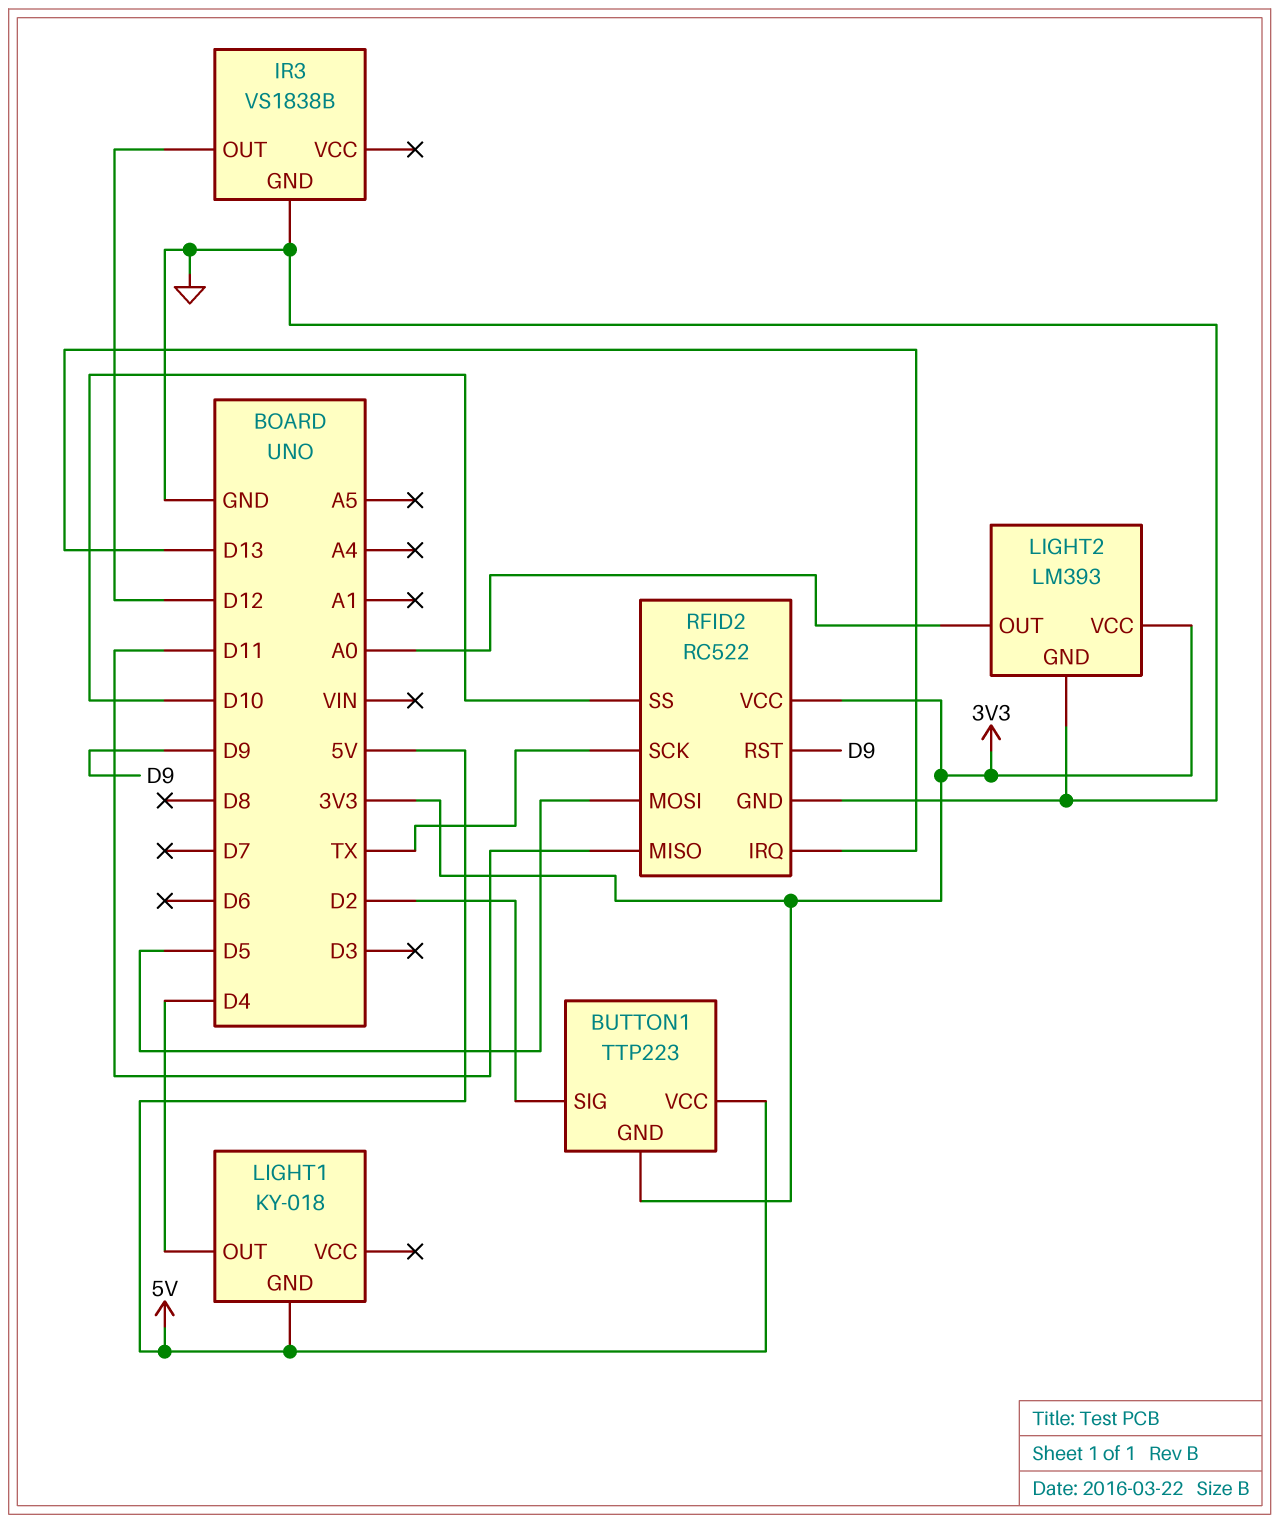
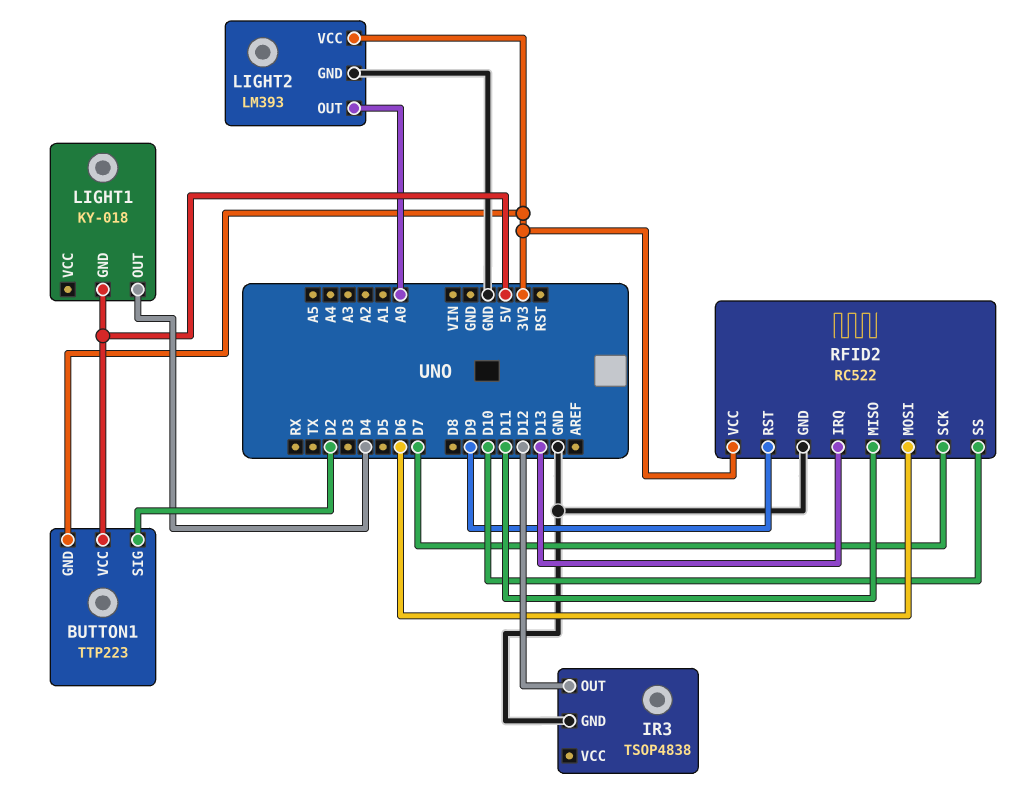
IR3: VS1838B -> TSOP4838
RFID2 pin MOSI: D5 -> D6
RFID2 pin SCK: TX -> D7

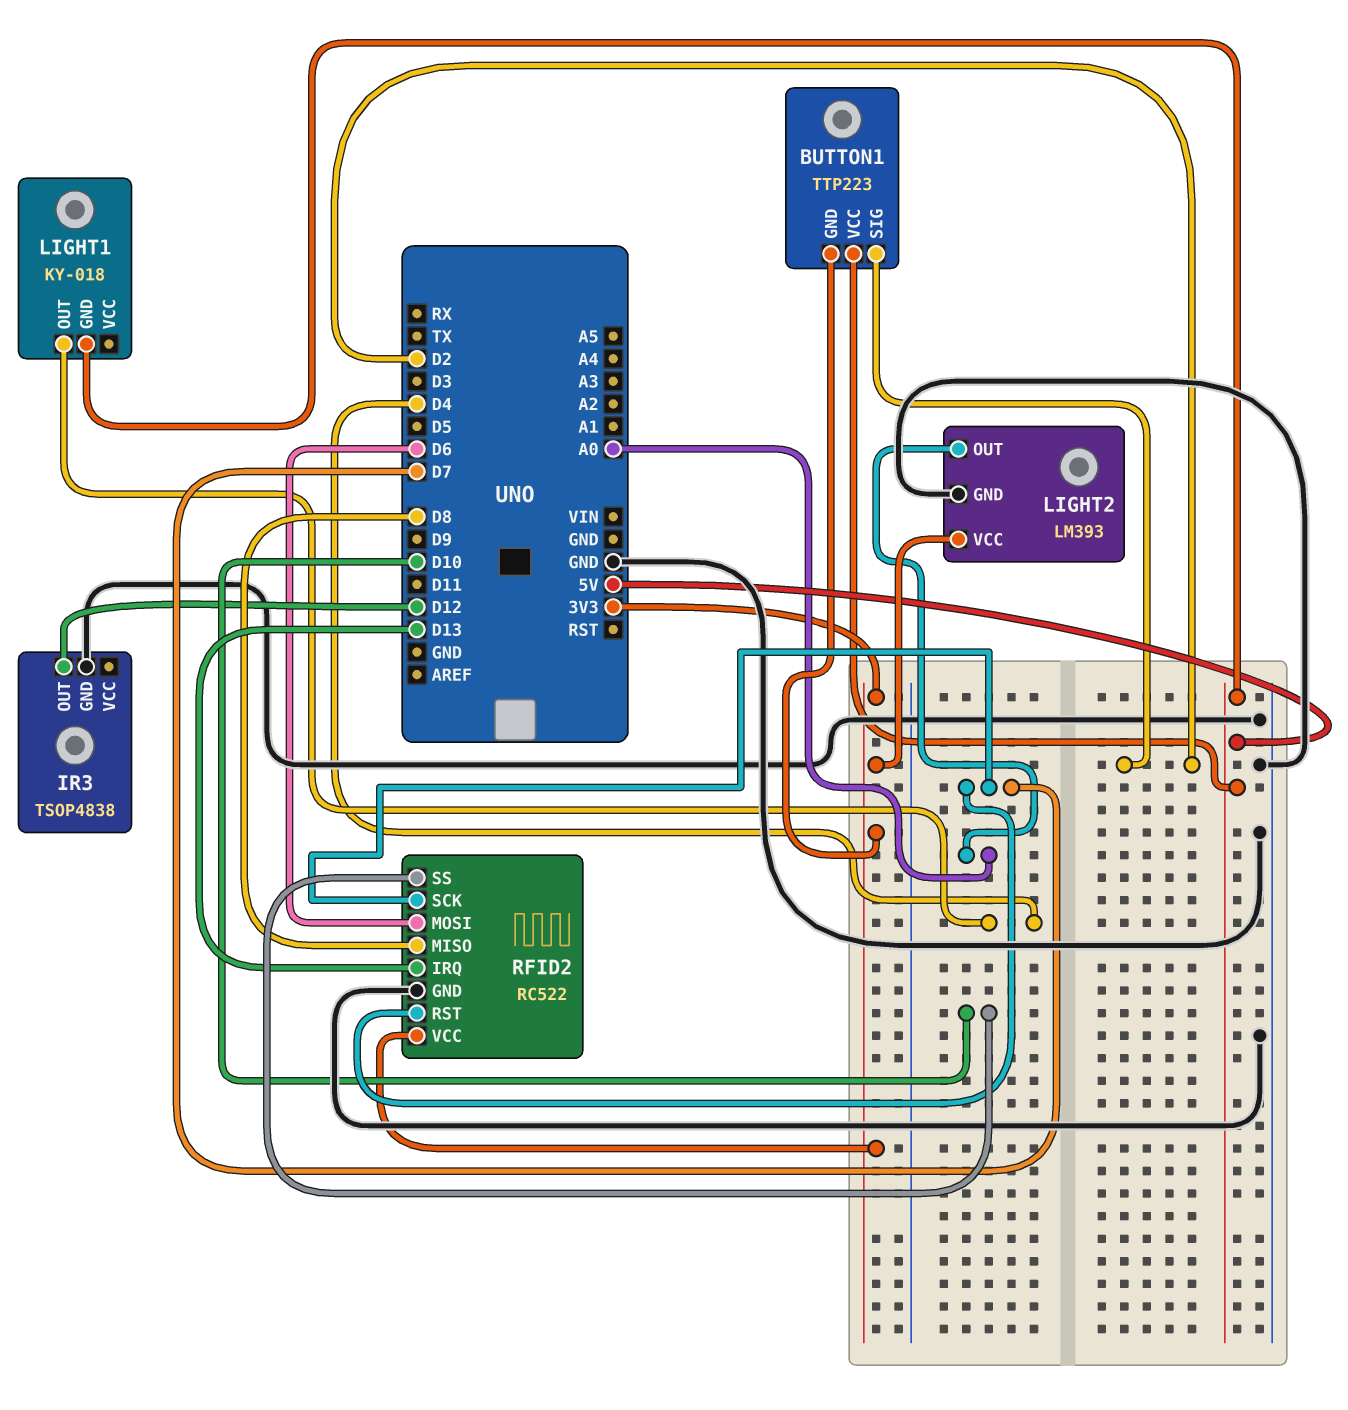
RFID2 pin MISO: D11 -> D8
RFID2 pin RST: D9 -> D7

